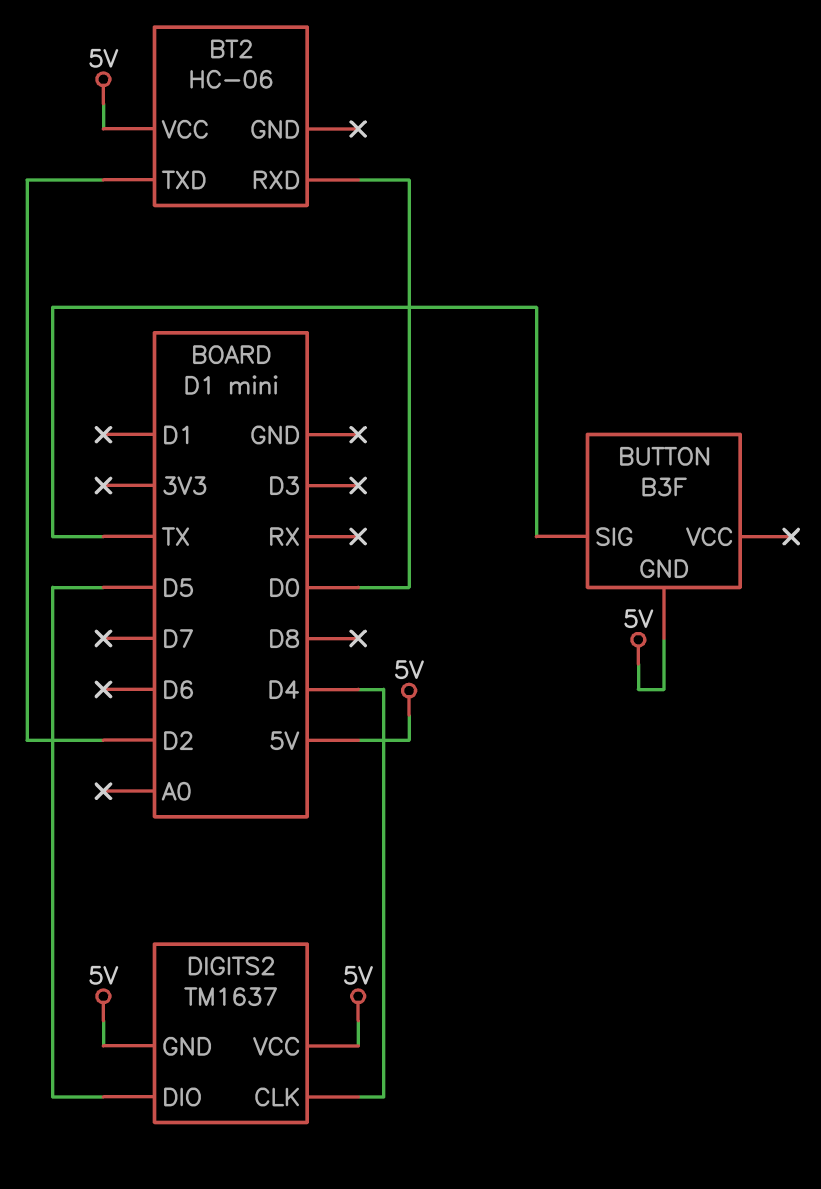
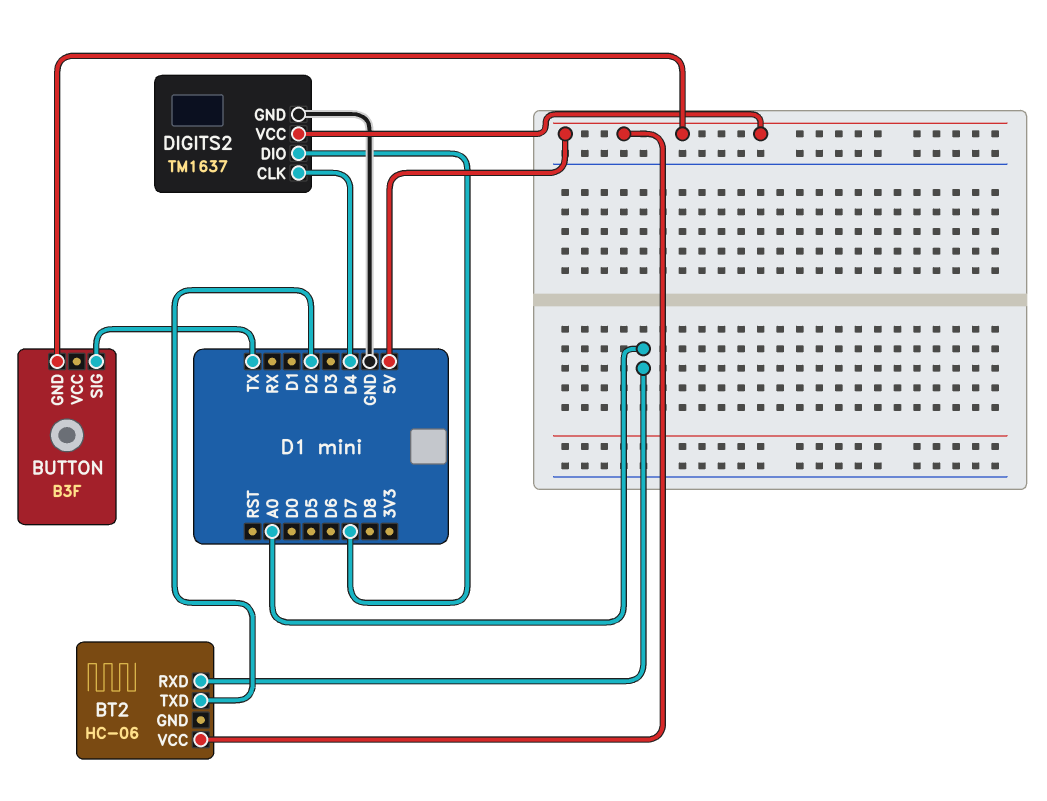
BT2 pin RXD: D0 -> A0
DIGITS2 pin DIO: D5 -> D7
DIGITS2 pin GND: 5V -> GND

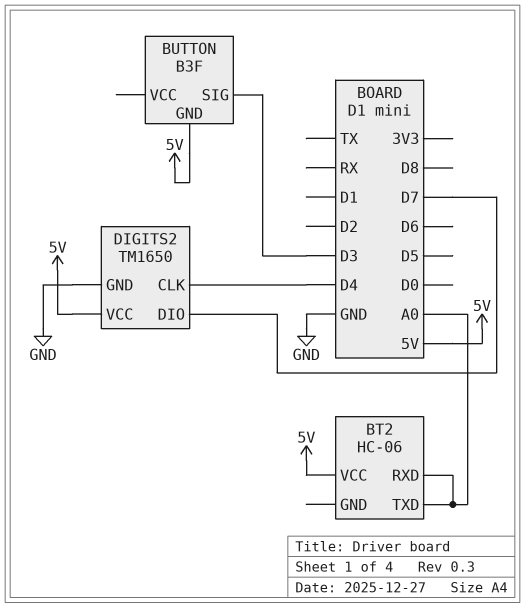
BT2 pin TXD: D2 -> A0
BUTTON pin SIG: TX -> D3
DIGITS2: TM1637 -> TM1650

